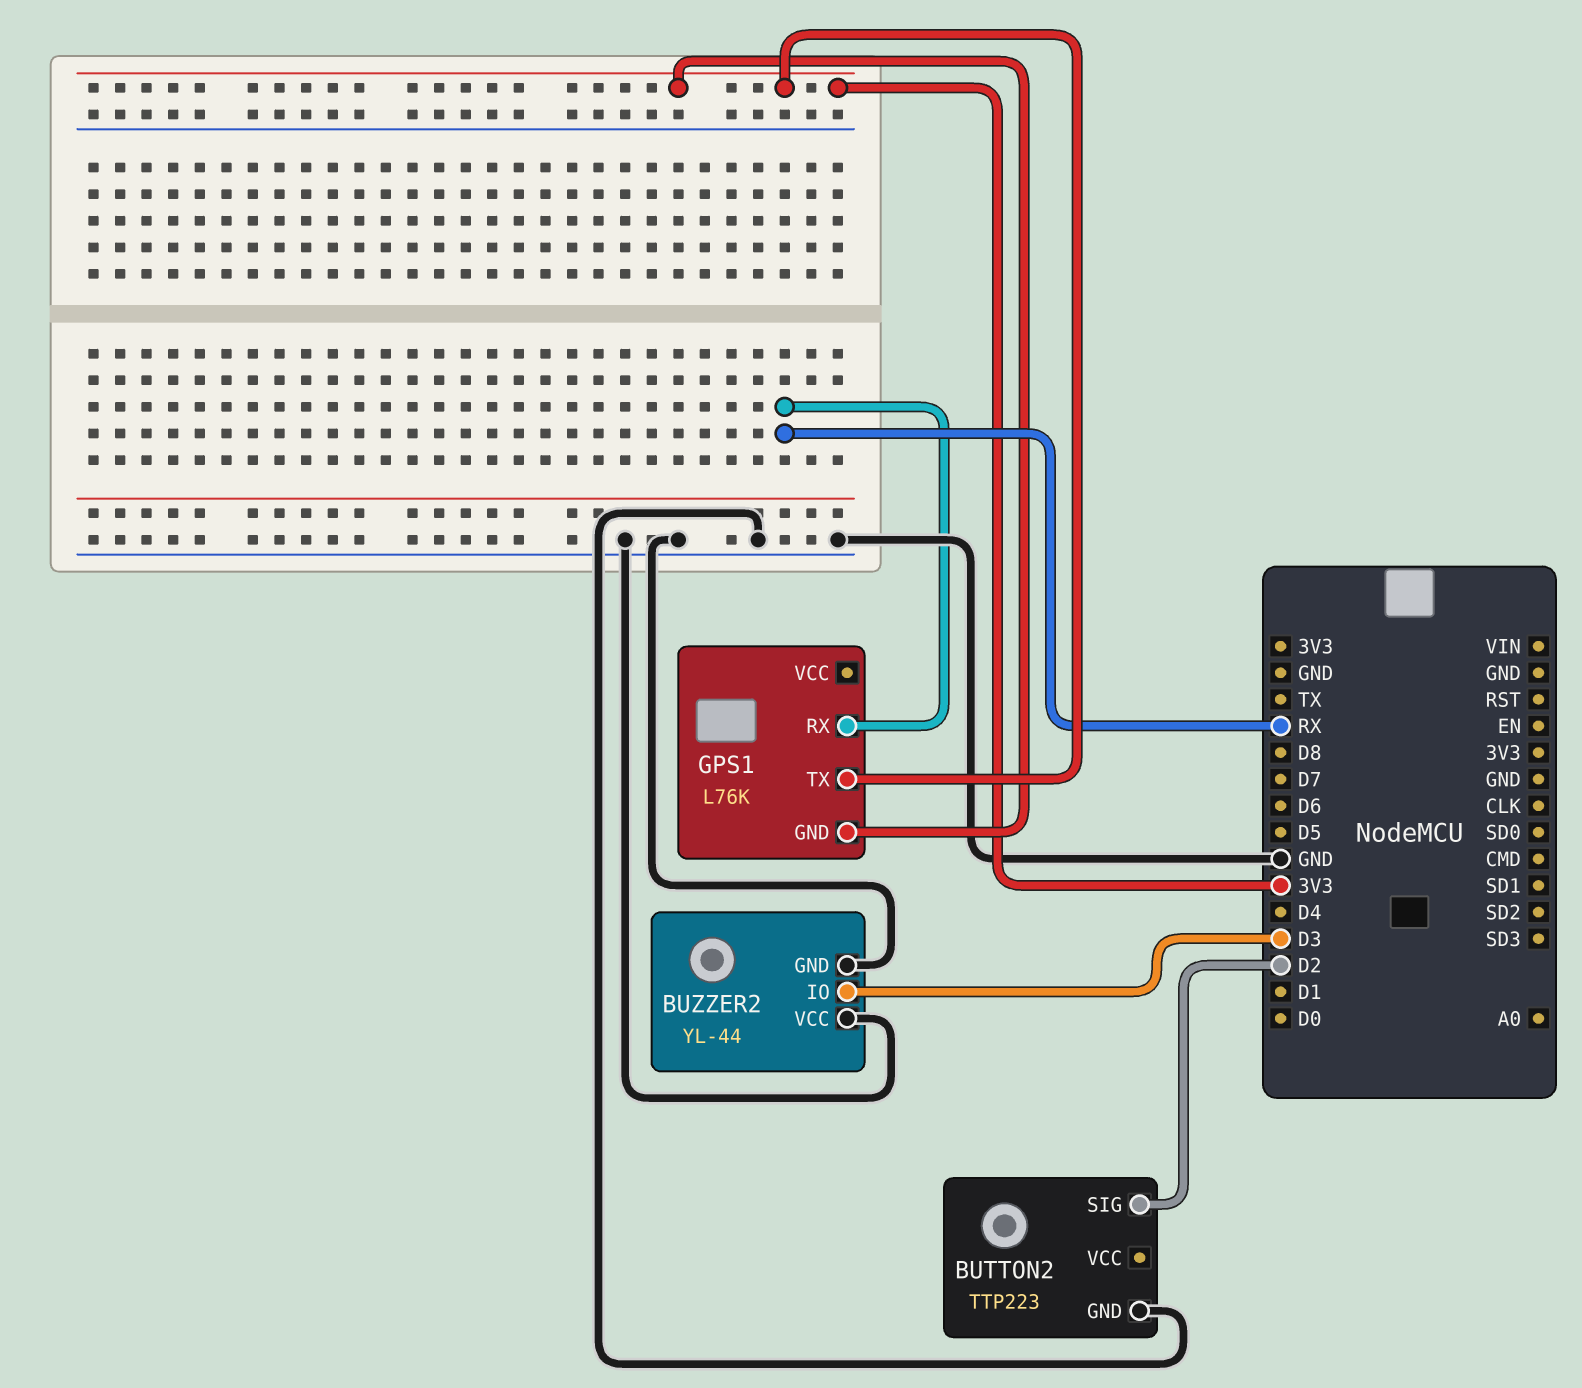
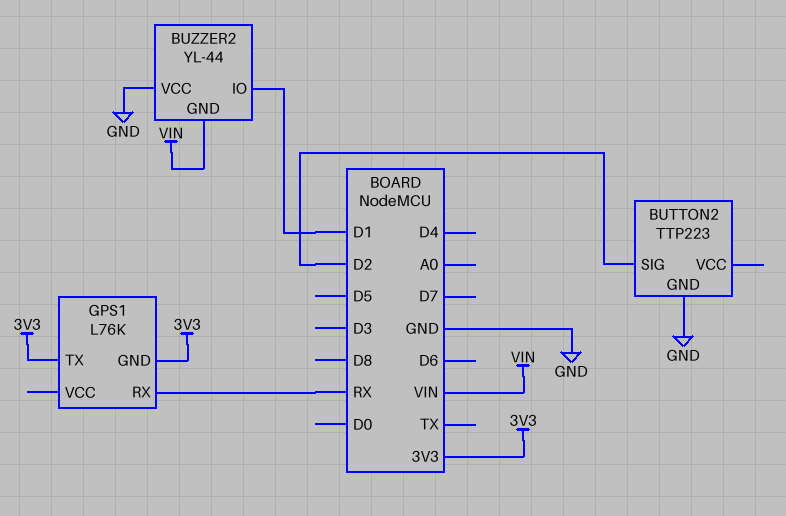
BUZZER2 pin GND: GND -> VIN
BUZZER2 pin IO: D3 -> D1

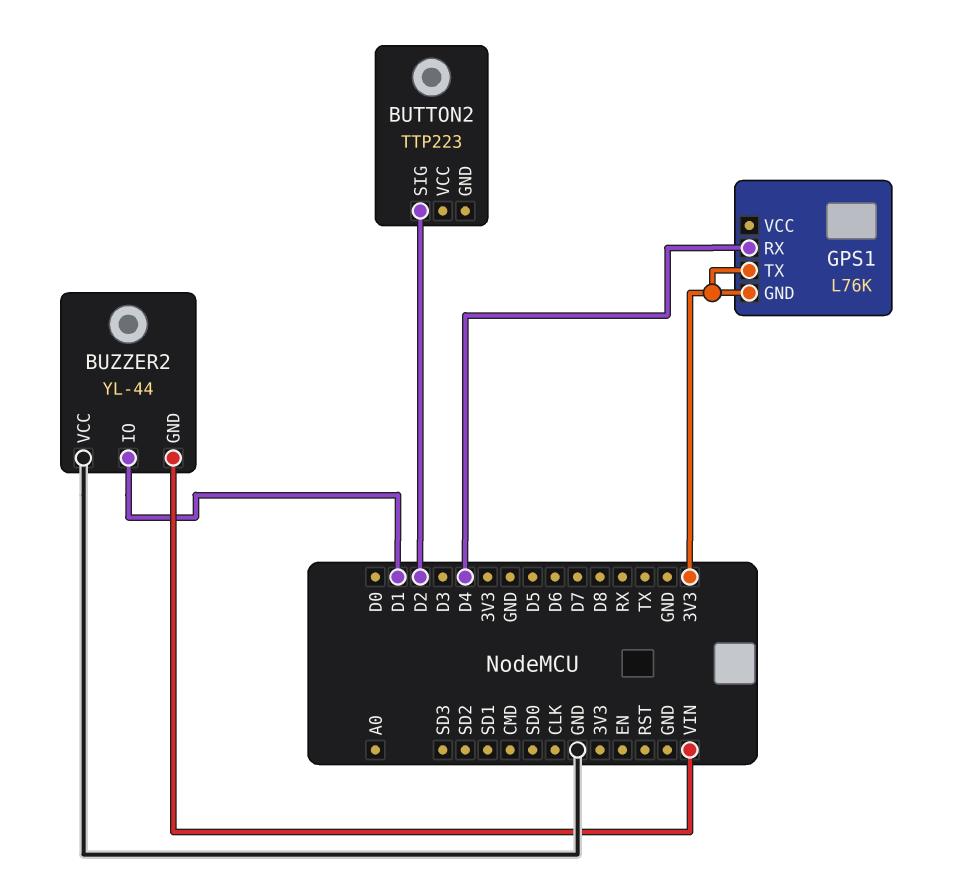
BUTTON2 pin GND: GND -> none
GPS1 pin RX: RX -> D4

